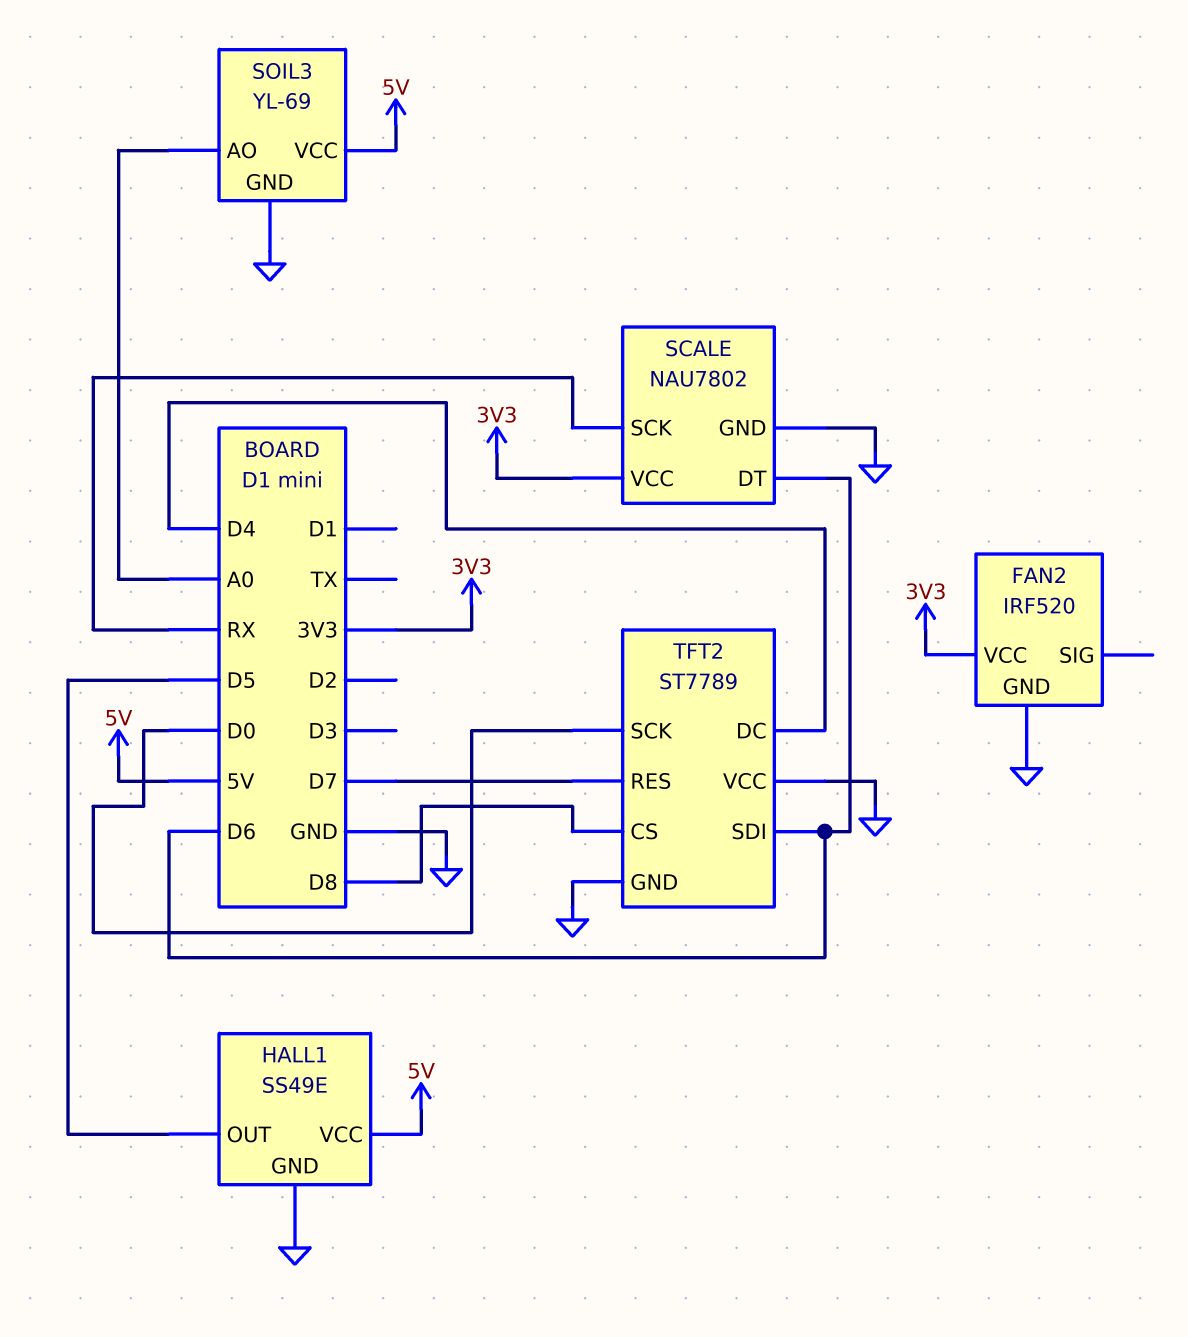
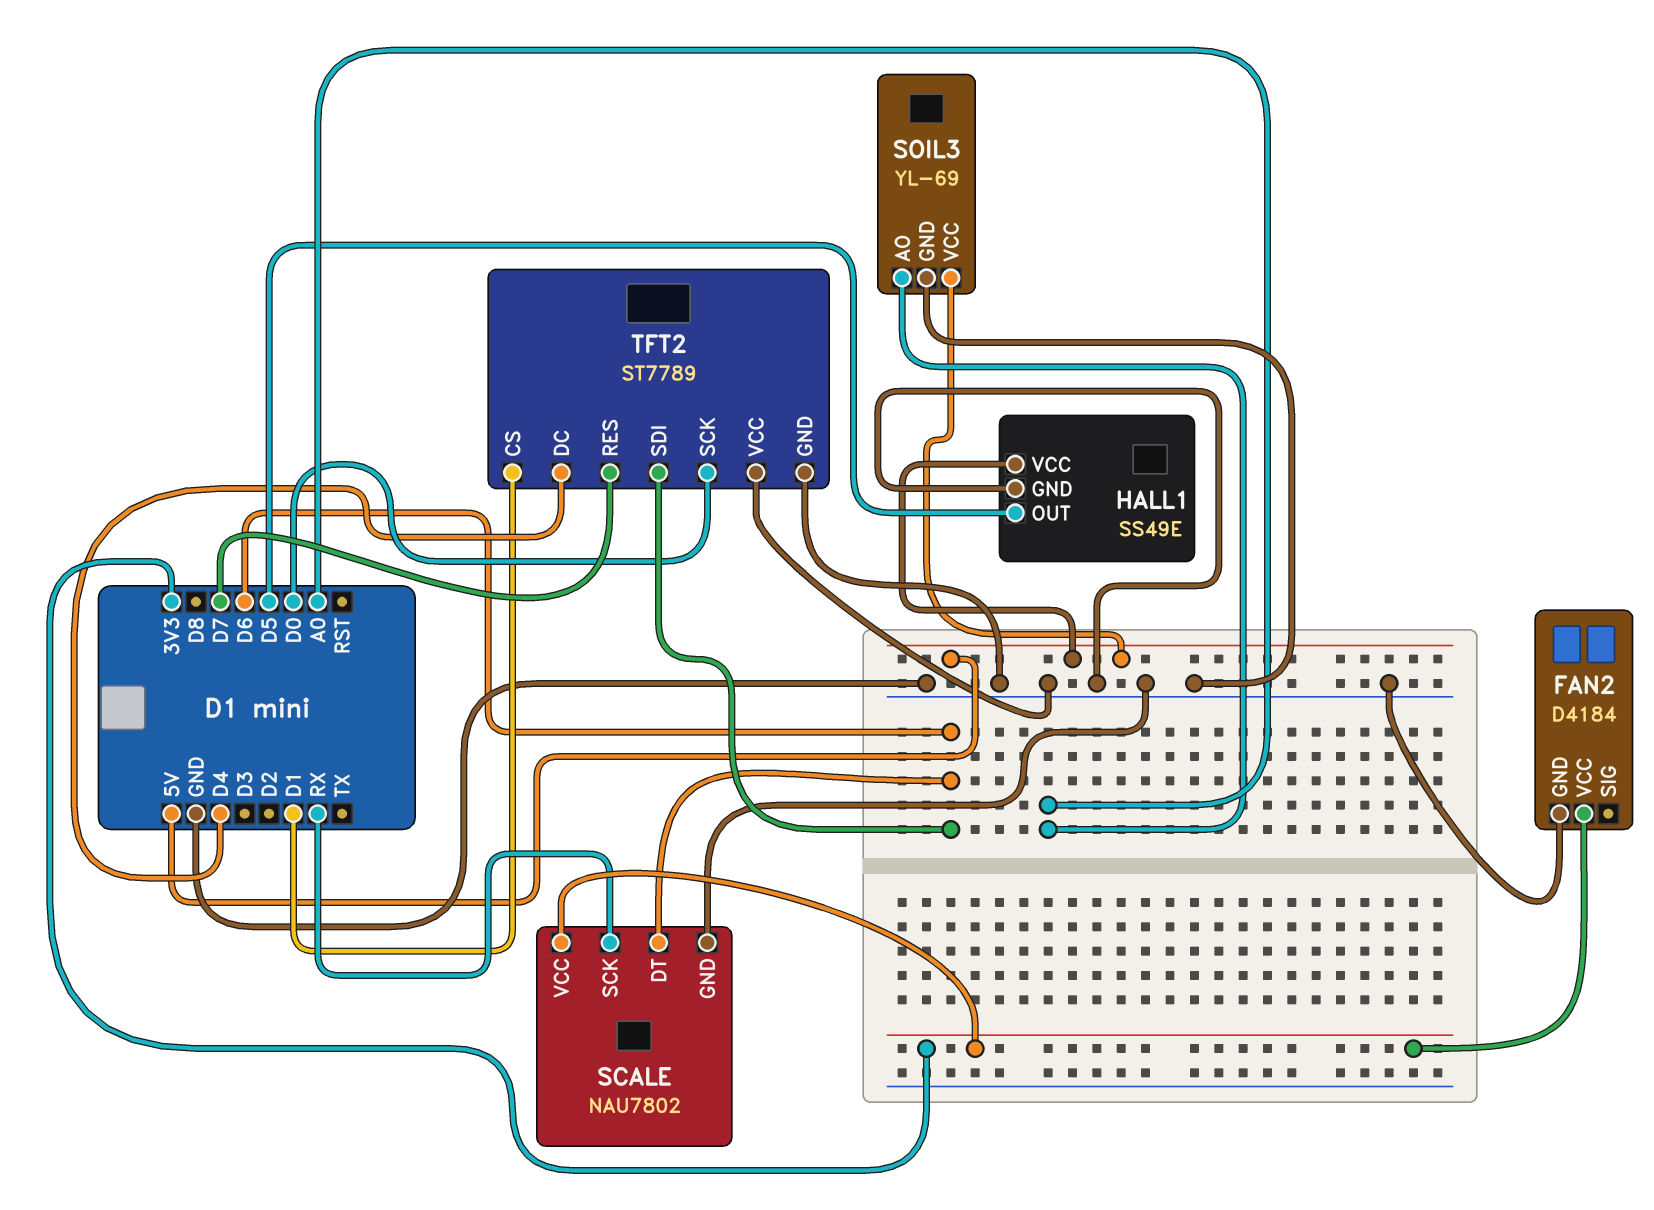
FAN2: IRF520 -> D4184
TFT2 pin CS: D8 -> D1

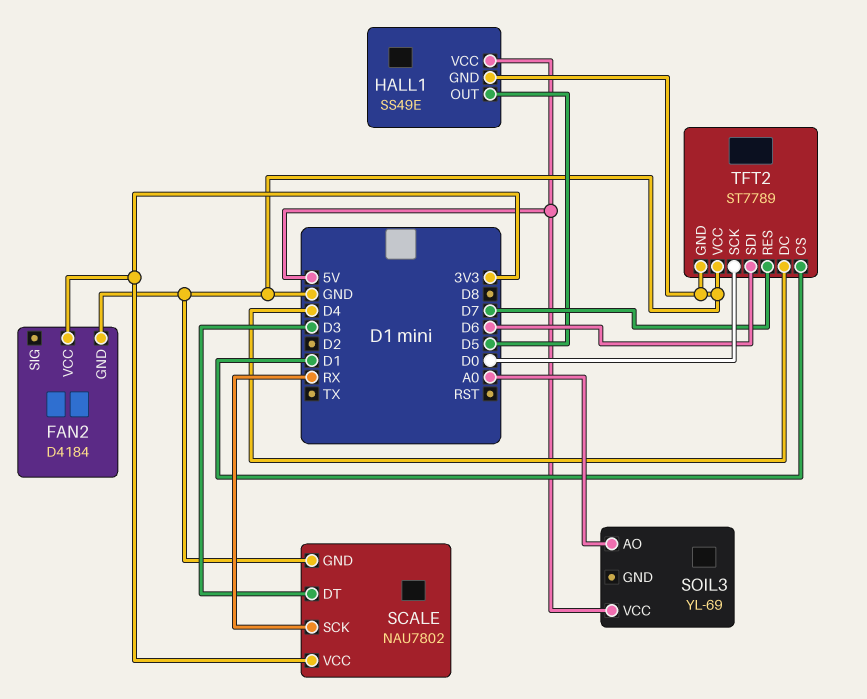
SCALE pin DT: D6 -> D3
SOIL3 pin GND: GND -> none

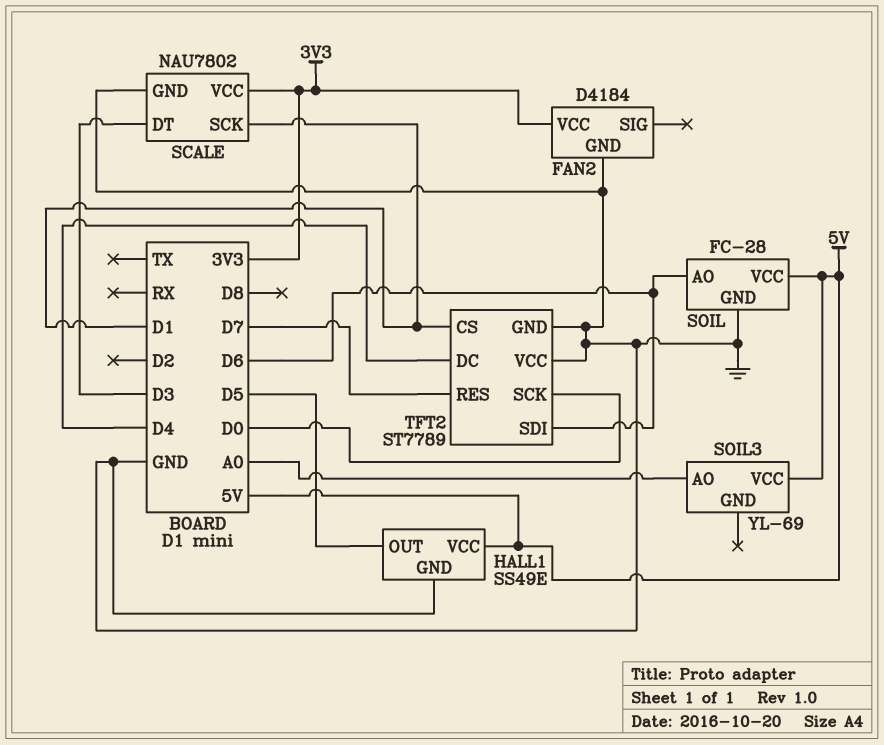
SCALE pin SCK: RX -> D1
SOIL: none -> FC-28
SOIL pin AO: none -> D6
SOIL pin GND: none -> GND
SOIL pin VCC: none -> 5V

